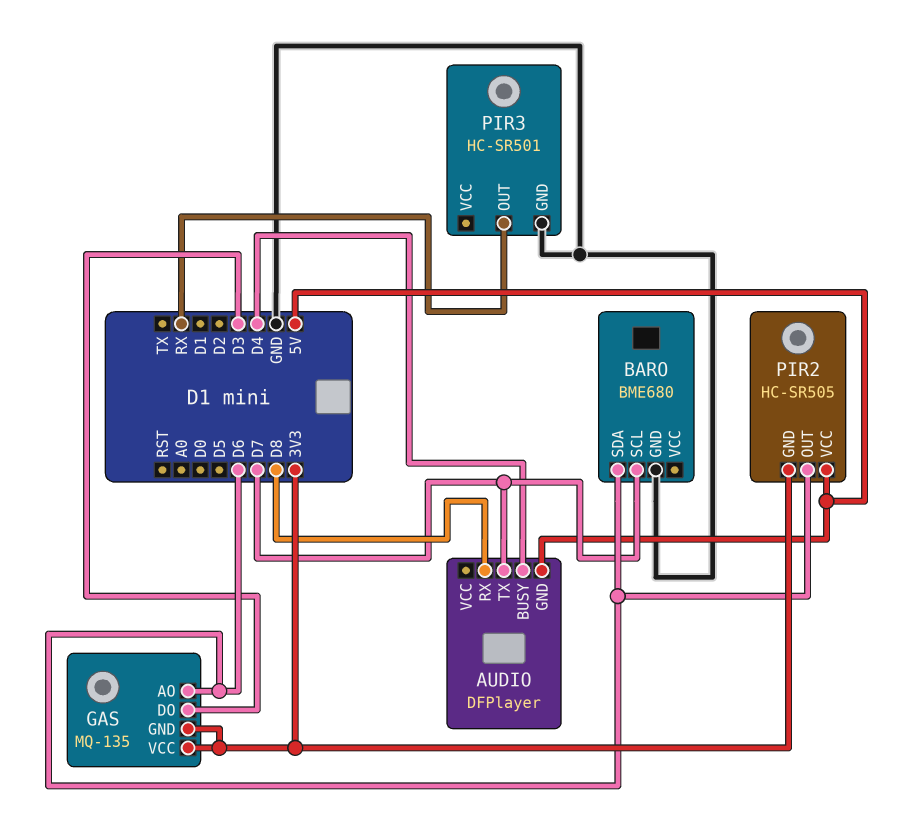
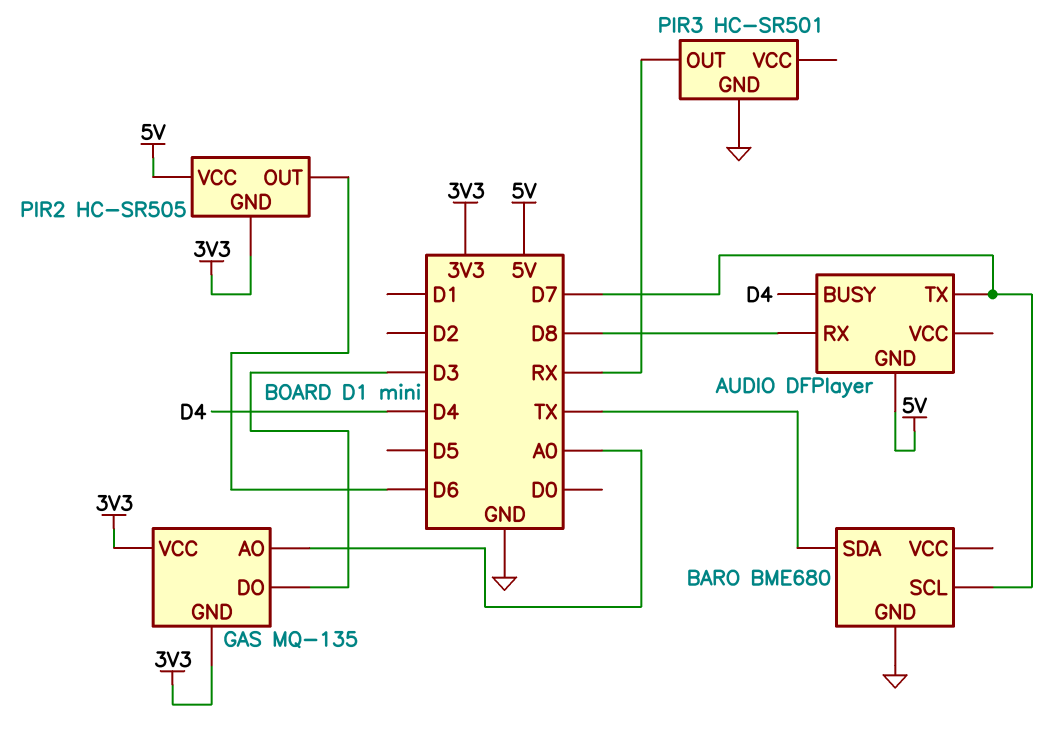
BARO pin SDA: D6 -> TX
GAS pin AO: D6 -> A0

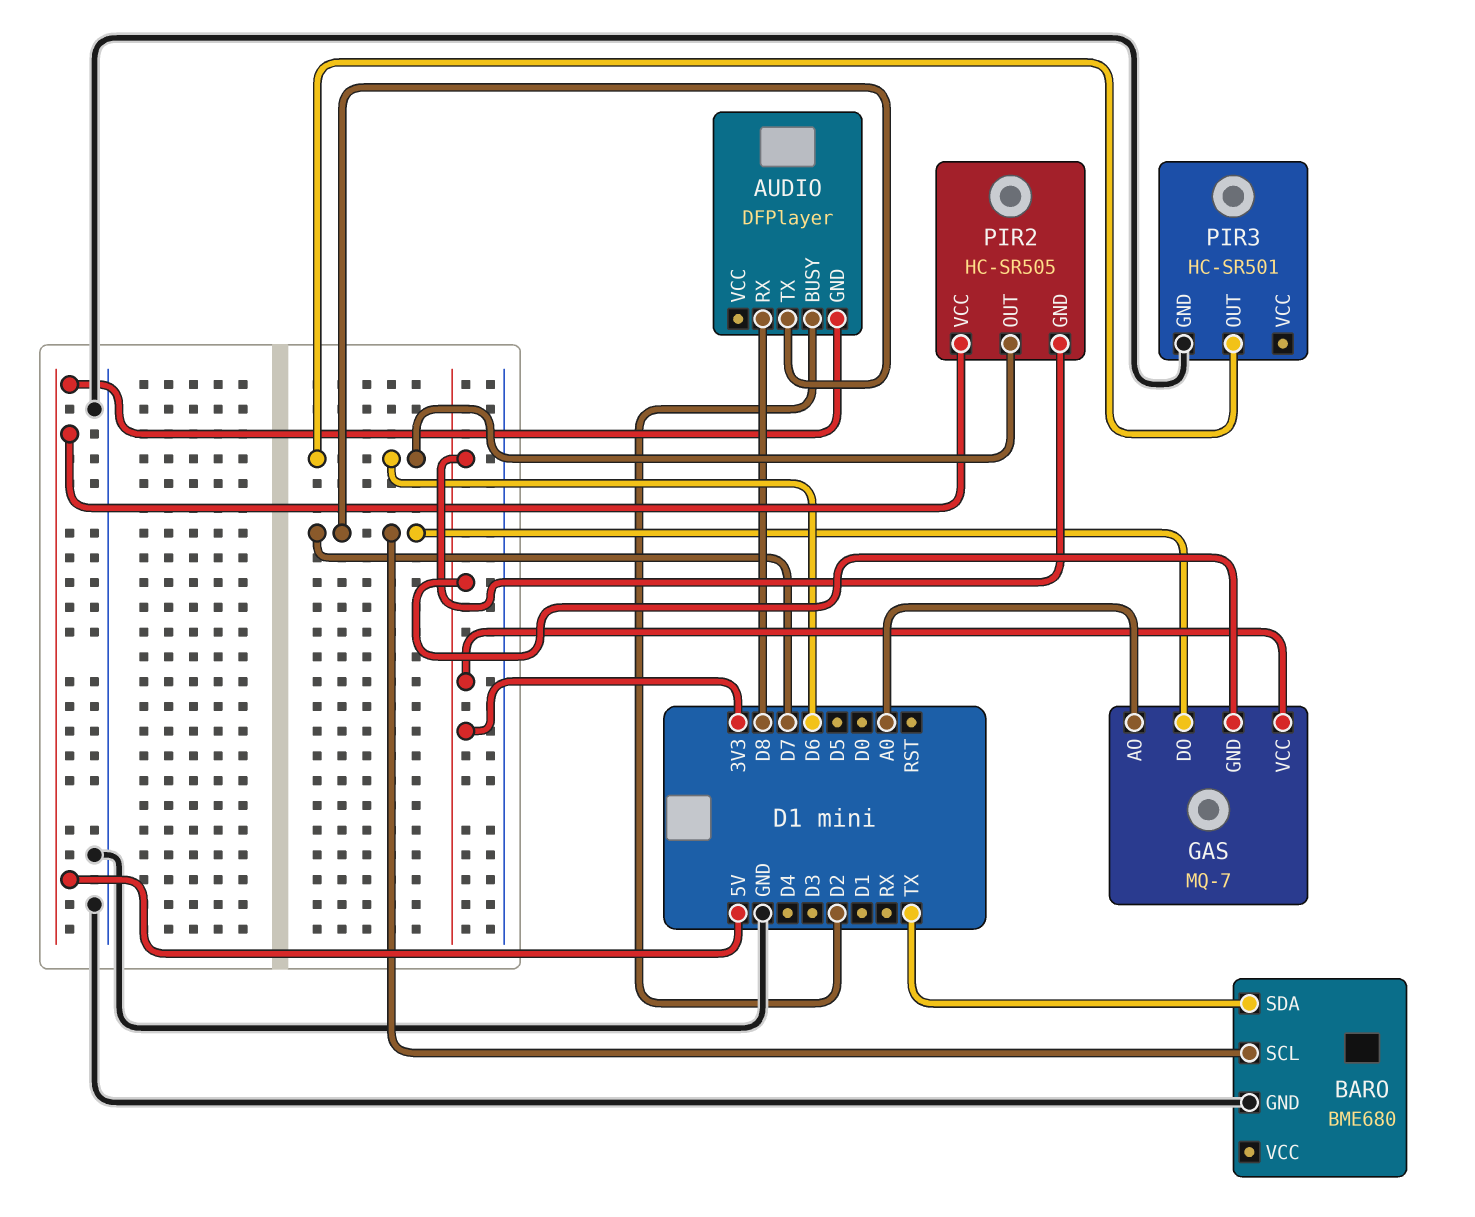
AUDIO pin BUSY: D4 -> D2
GAS: MQ-135 -> MQ-7
GAS pin DO: D3 -> D7
PIR3 pin OUT: RX -> D6

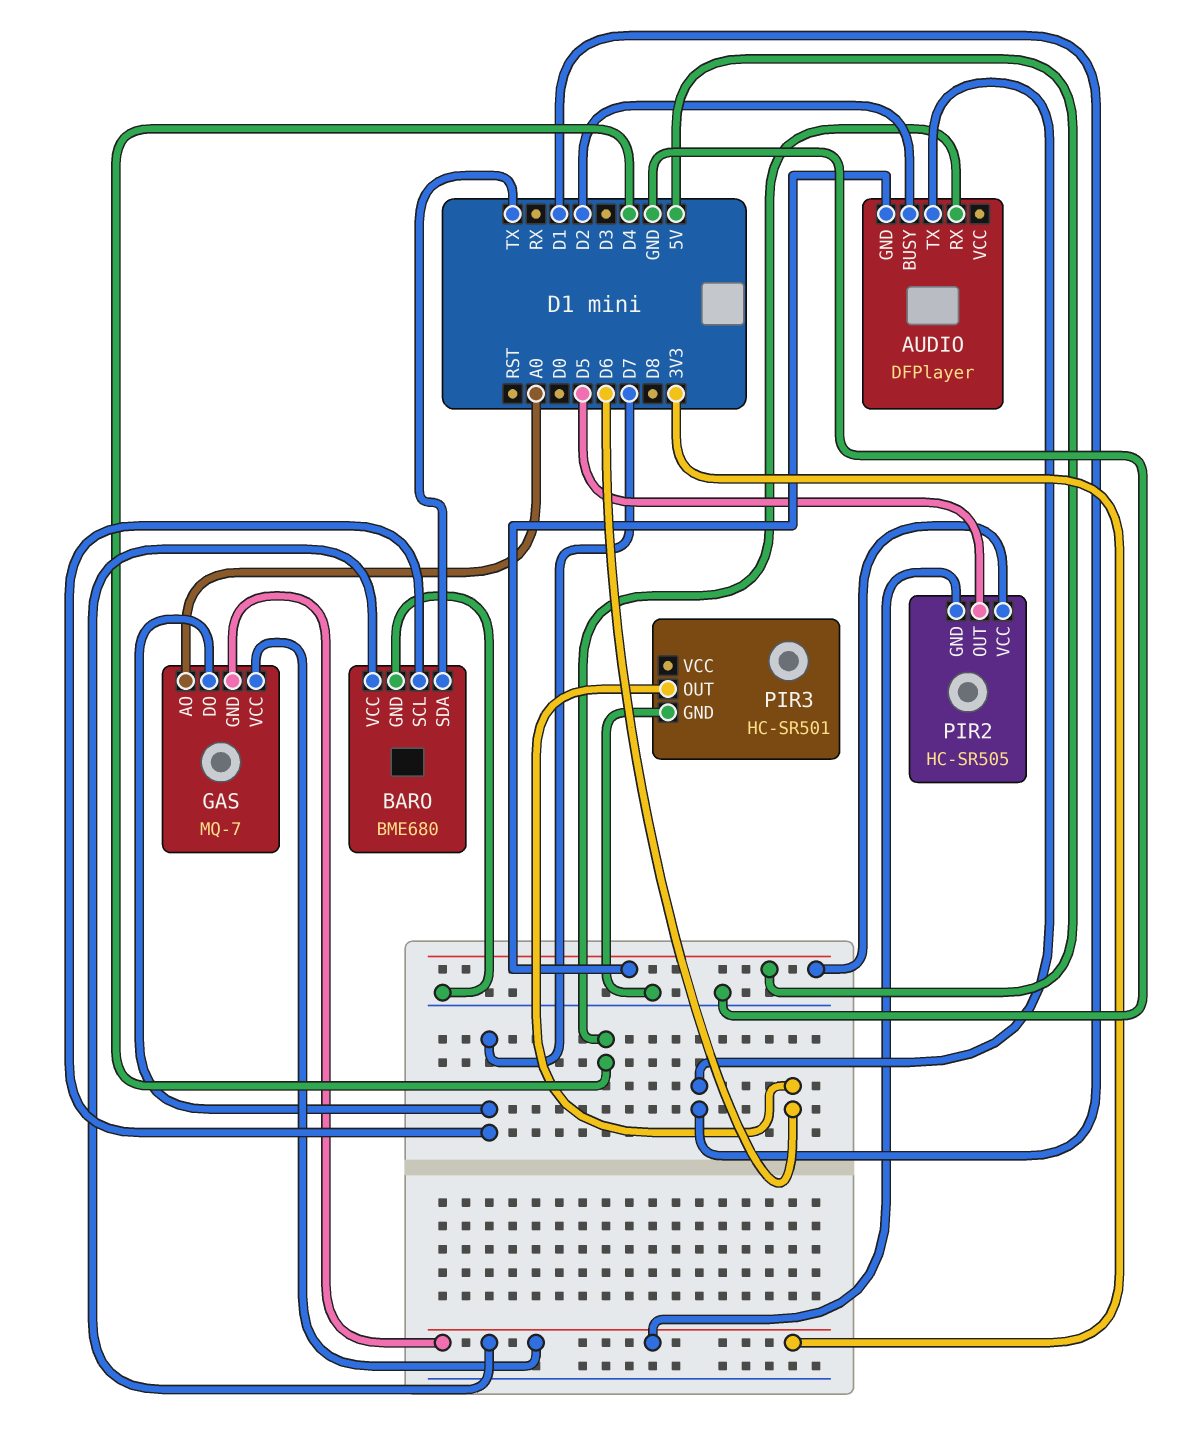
AUDIO pin RX: D8 -> D4
AUDIO pin TX: D7 -> D1
BARO pin VCC: none -> 3V3
PIR2 pin OUT: D6 -> D5

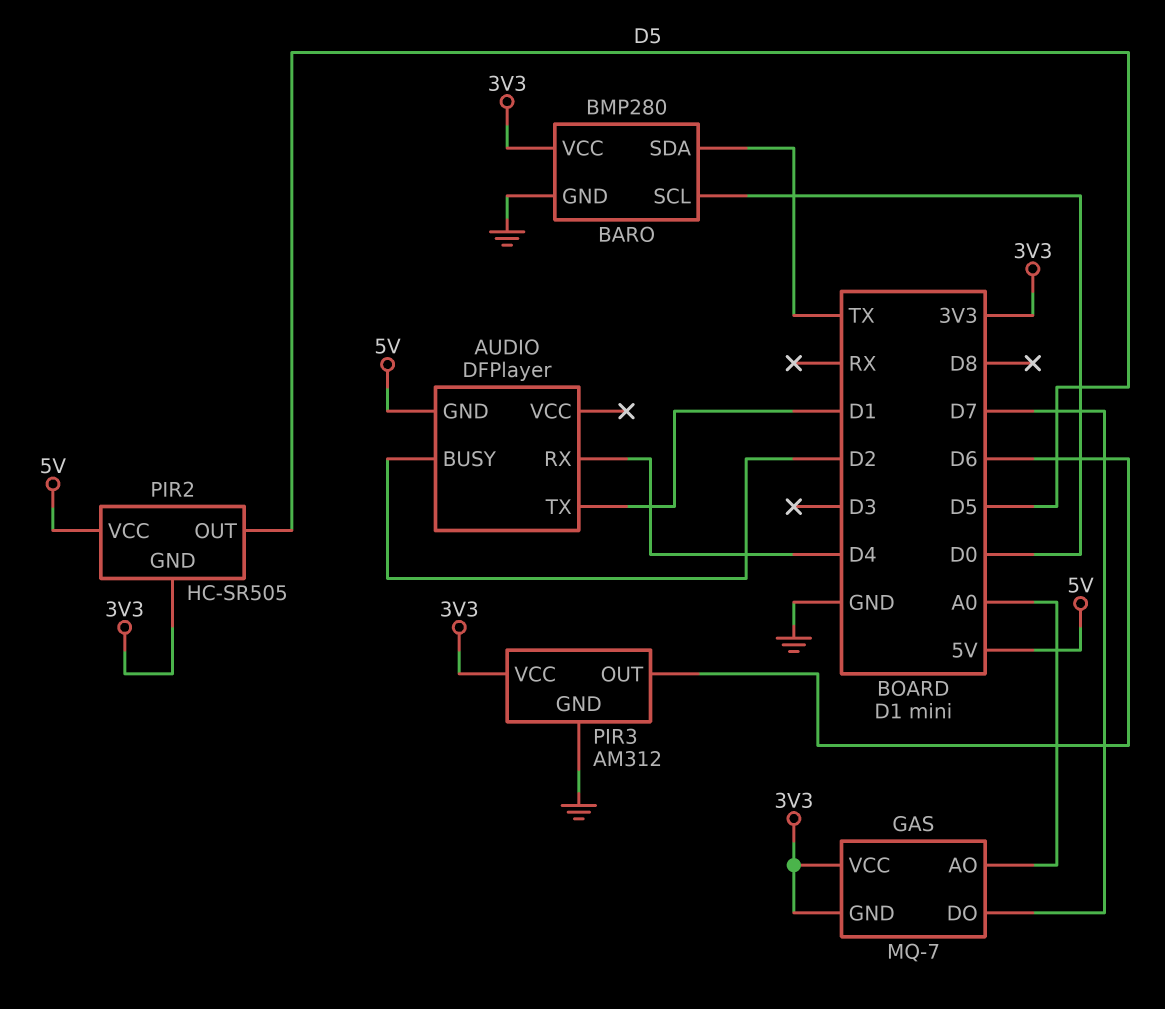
BARO: BME680 -> BMP280
BARO pin SCL: D7 -> D0
PIR3: HC-SR501 -> AM312
PIR3 pin VCC: none -> 3V3

